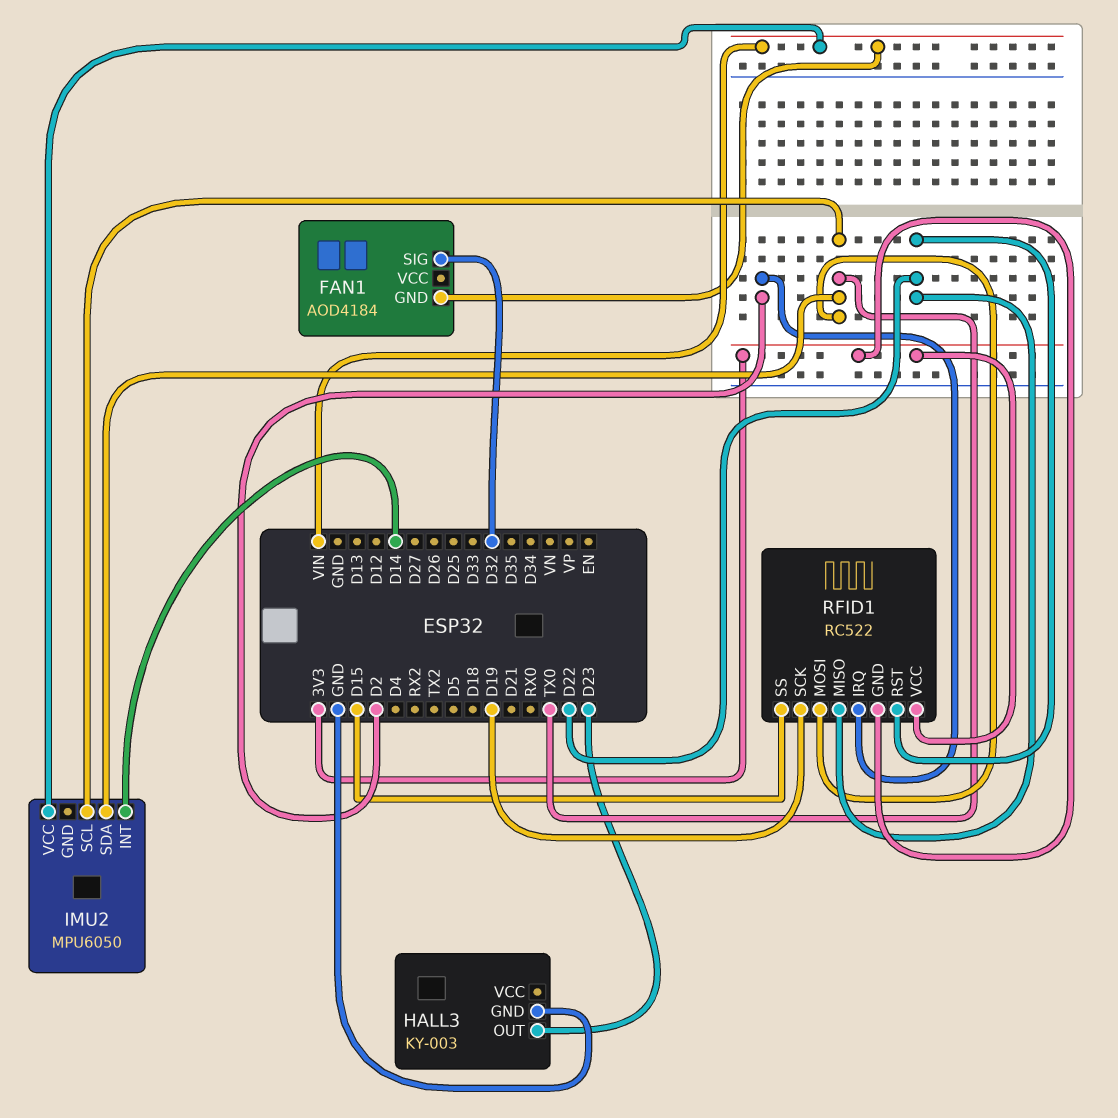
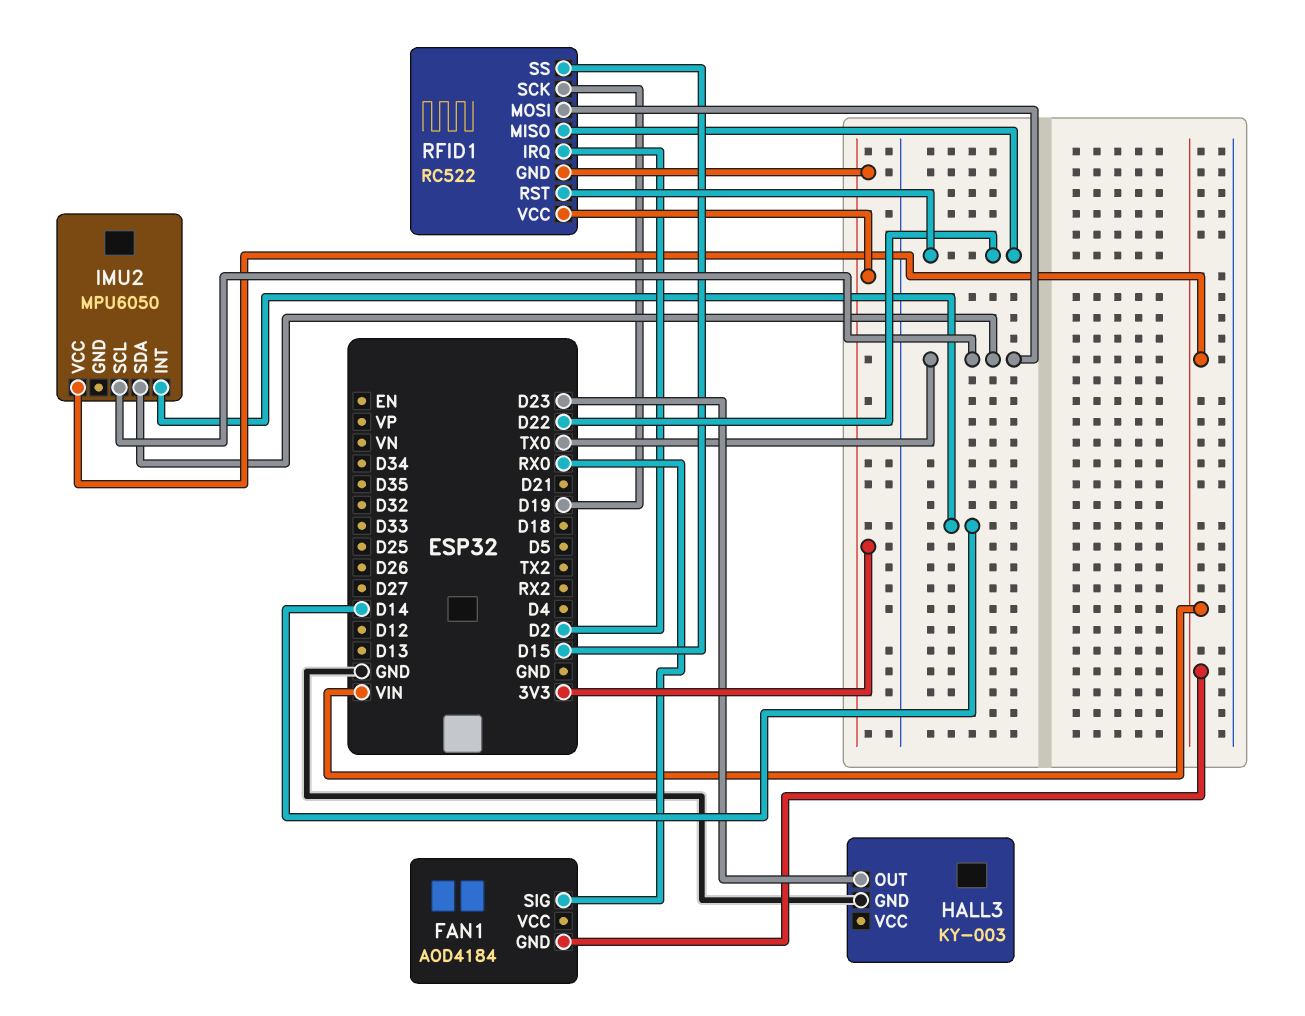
FAN1 pin SIG: D32 -> RX0

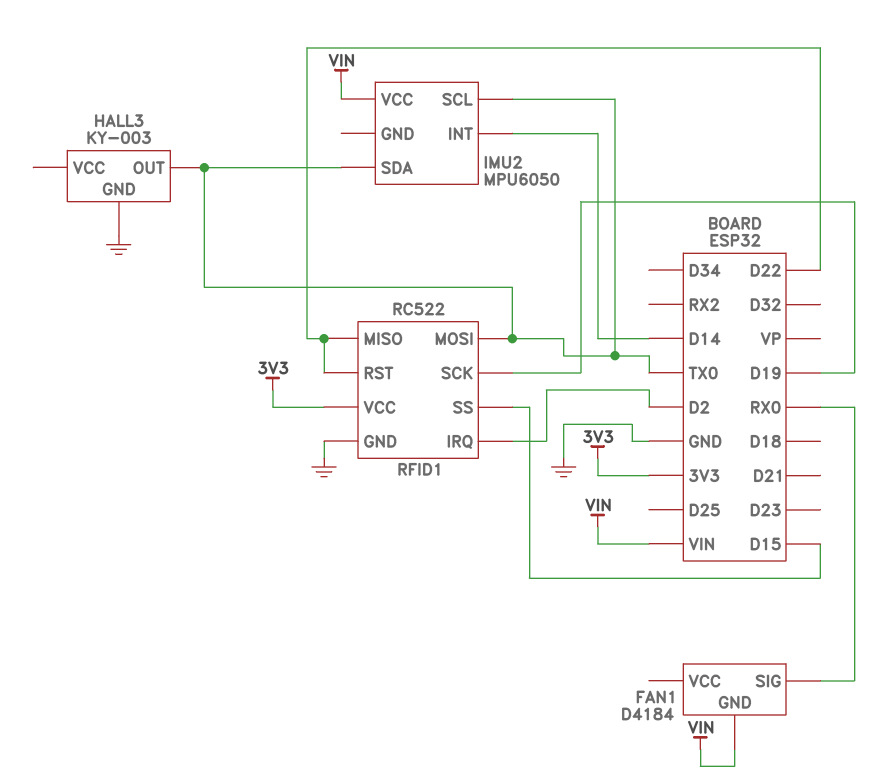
FAN1: AOD4184 -> D4184
HALL3 pin OUT: D23 -> TX0
RFID1 pin GND: 3V3 -> GND

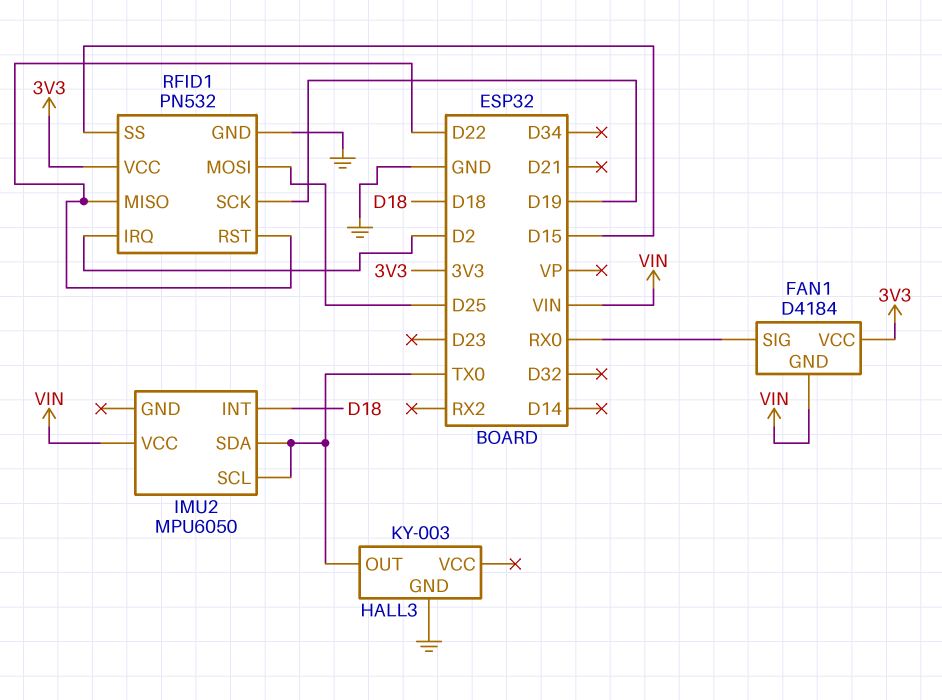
FAN1 pin VCC: none -> 3V3
IMU2 pin INT: D14 -> D18
RFID1: RC522 -> PN532
RFID1 pin MOSI: TX0 -> D25

